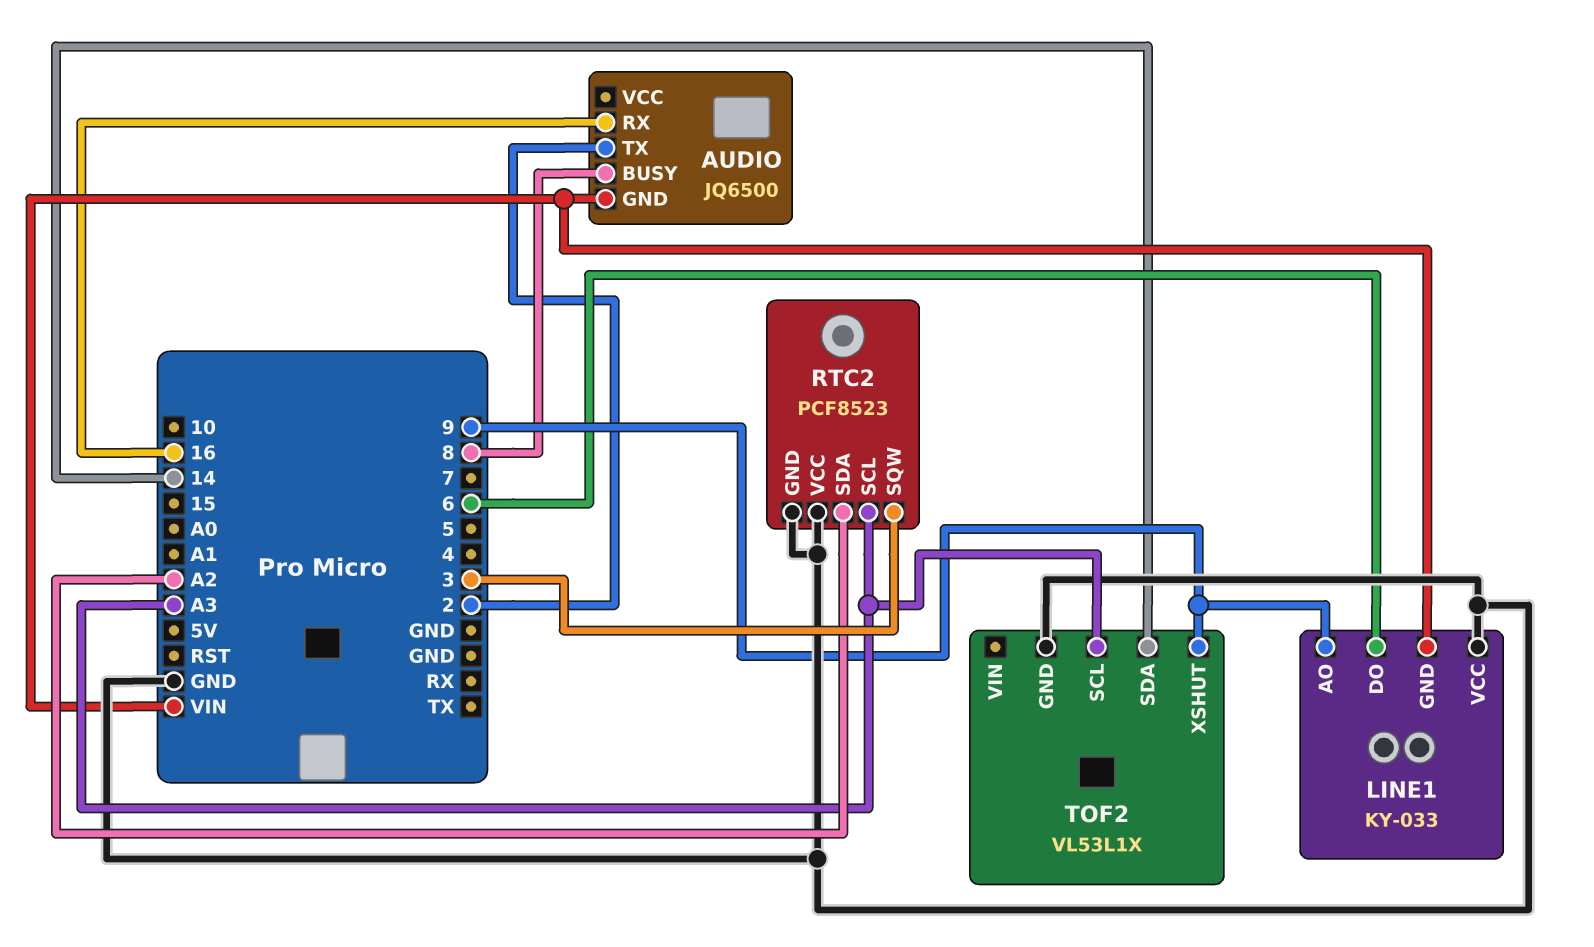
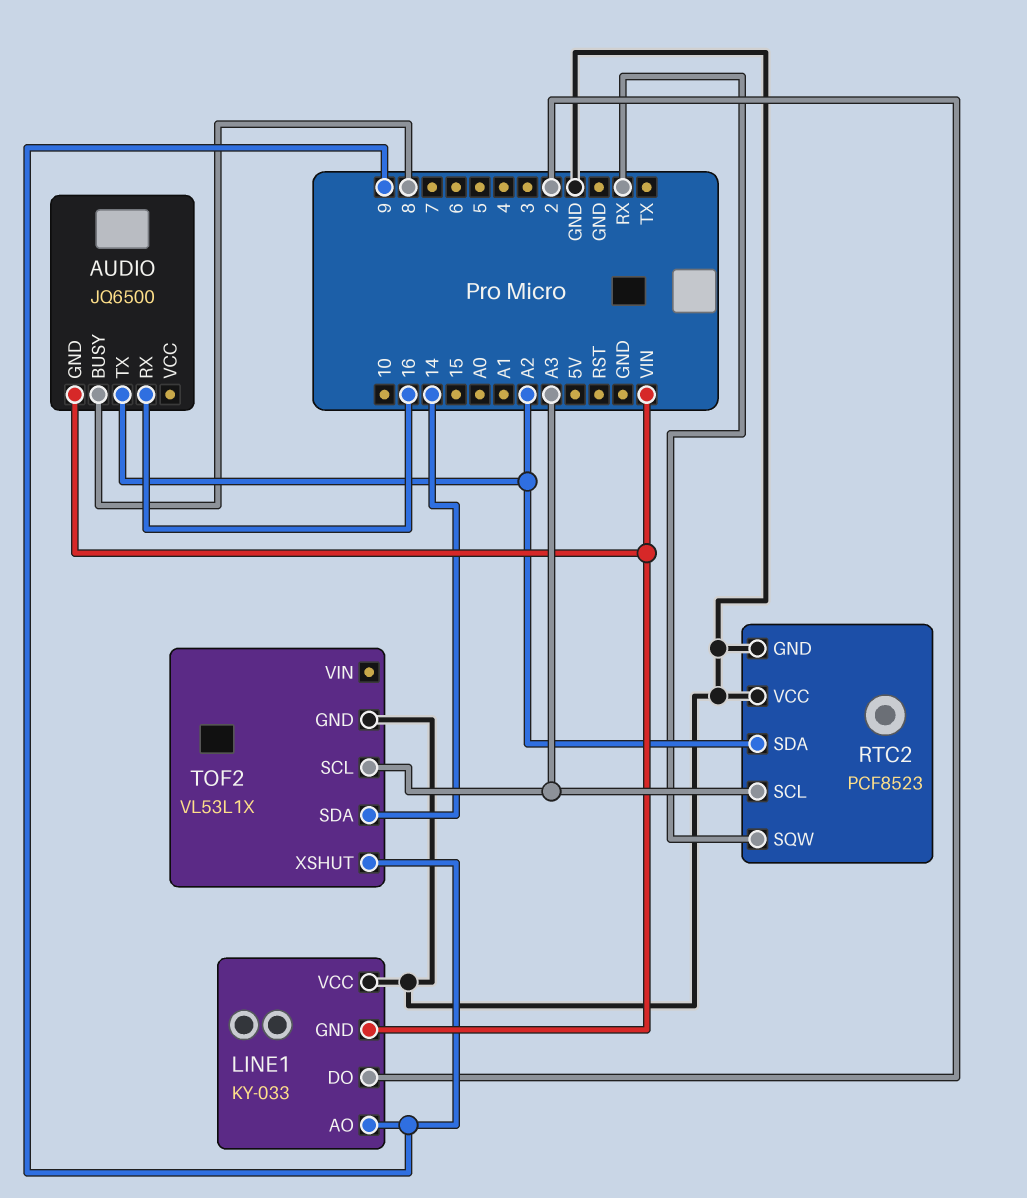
AUDIO pin TX: 2 -> A2
LINE1 pin DO: 6 -> 2
RTC2 pin SQW: 3 -> RX

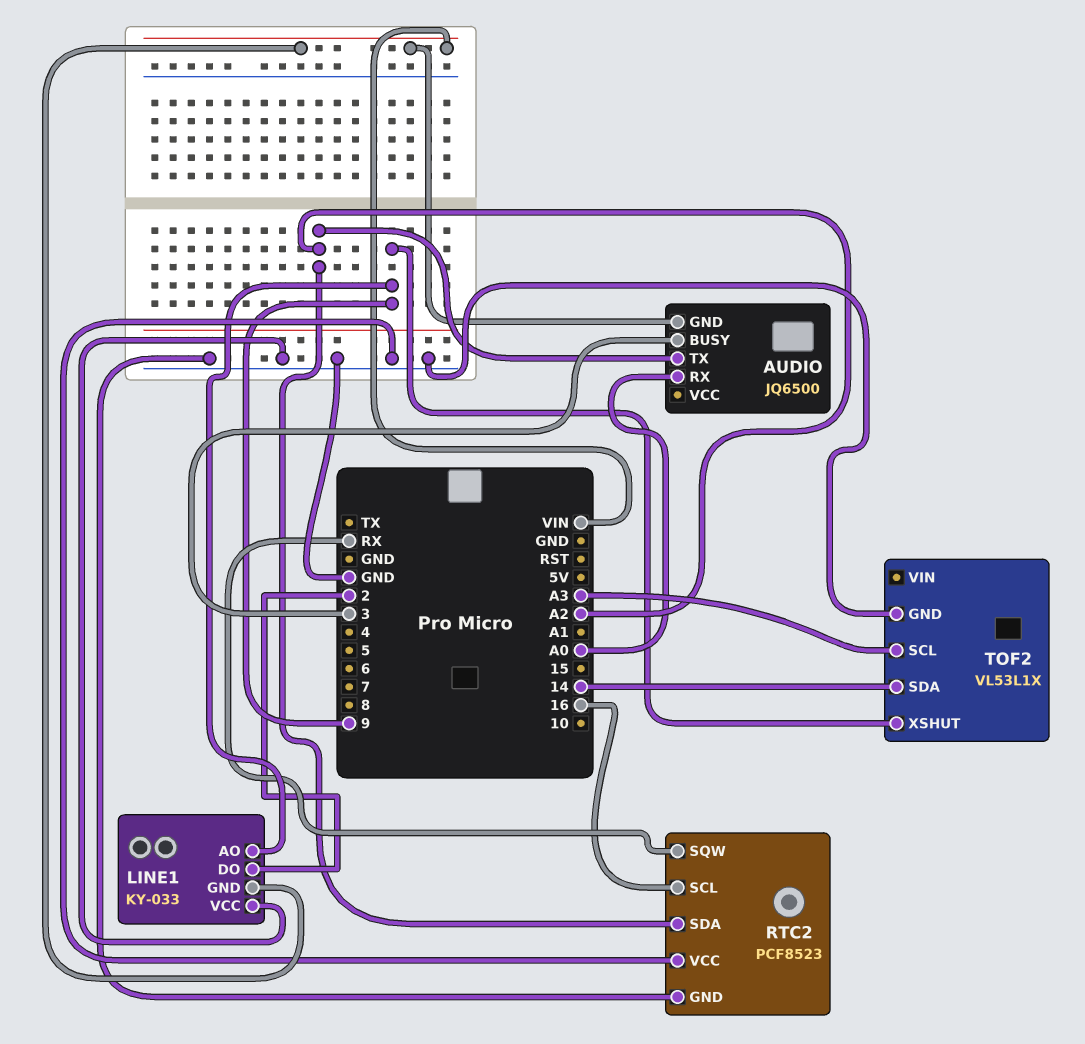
AUDIO pin BUSY: 8 -> 3
AUDIO pin RX: 16 -> A0
RTC2 pin SCL: A3 -> 16

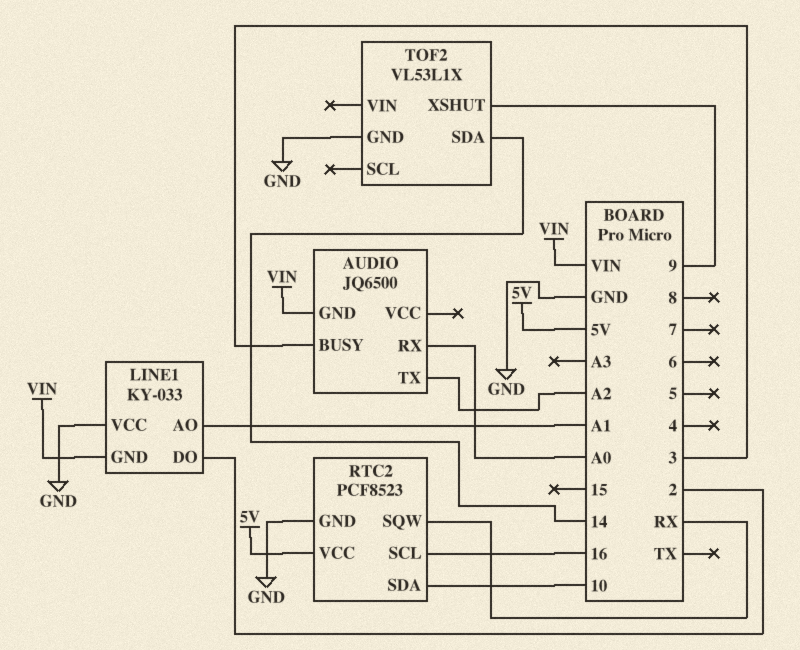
LINE1 pin AO: 9 -> A1
RTC2 pin SDA: A2 -> 10
RTC2 pin VCC: GND -> 5V
TOF2 pin SCL: A3 -> none

